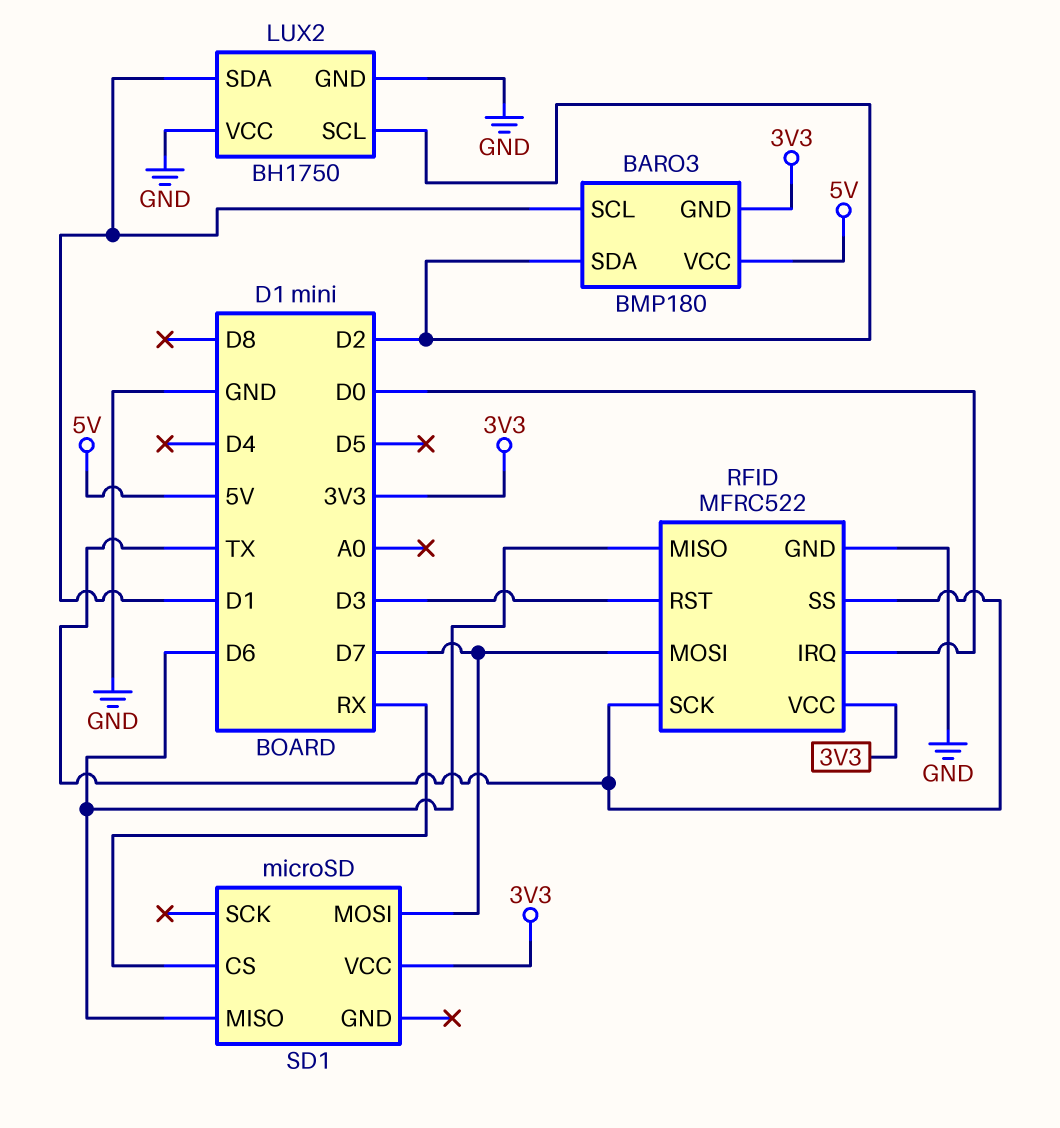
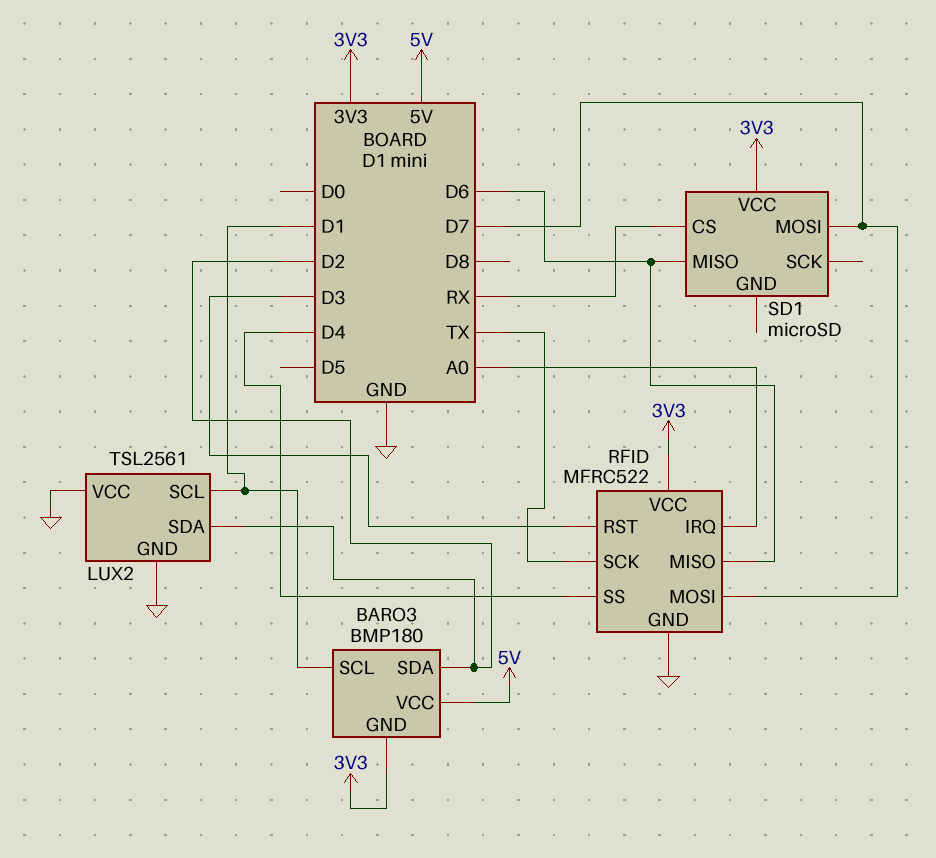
LUX2: BH1750 -> TSL2561
LUX2 pin SCL: D2 -> D1
LUX2 pin SDA: D1 -> D2
RFID pin IRQ: D0 -> A0
RFID pin SS: TX -> D4

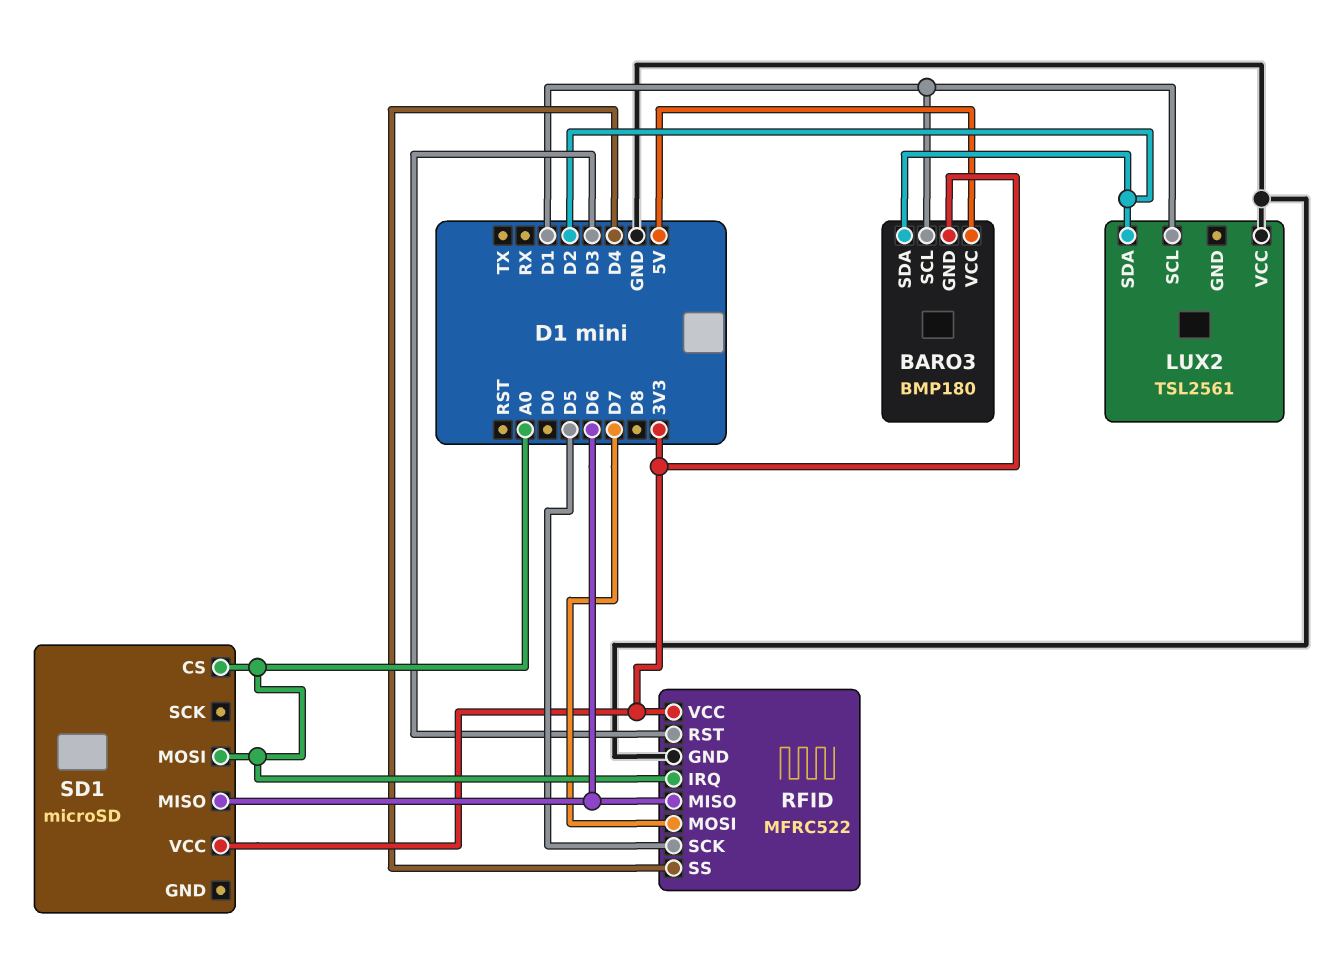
LUX2 pin GND: GND -> none
RFID pin SCK: TX -> D5
SD1 pin CS: RX -> A0
SD1 pin MOSI: D7 -> A0

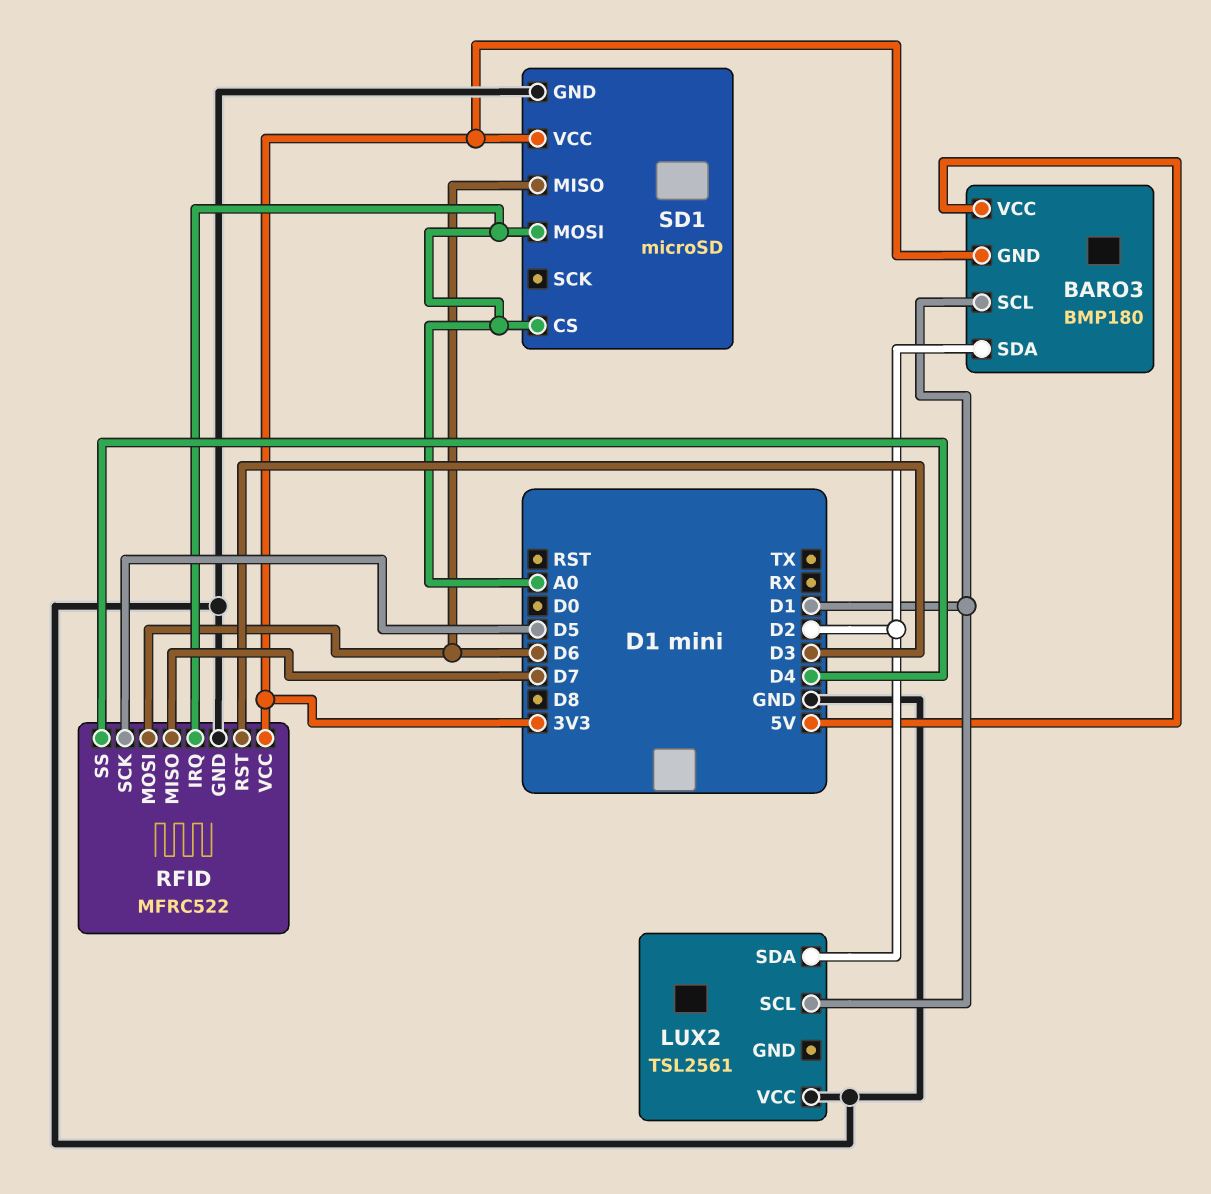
RFID pin MISO: D6 -> D7
RFID pin MOSI: D7 -> D6
SD1 pin GND: none -> GND

